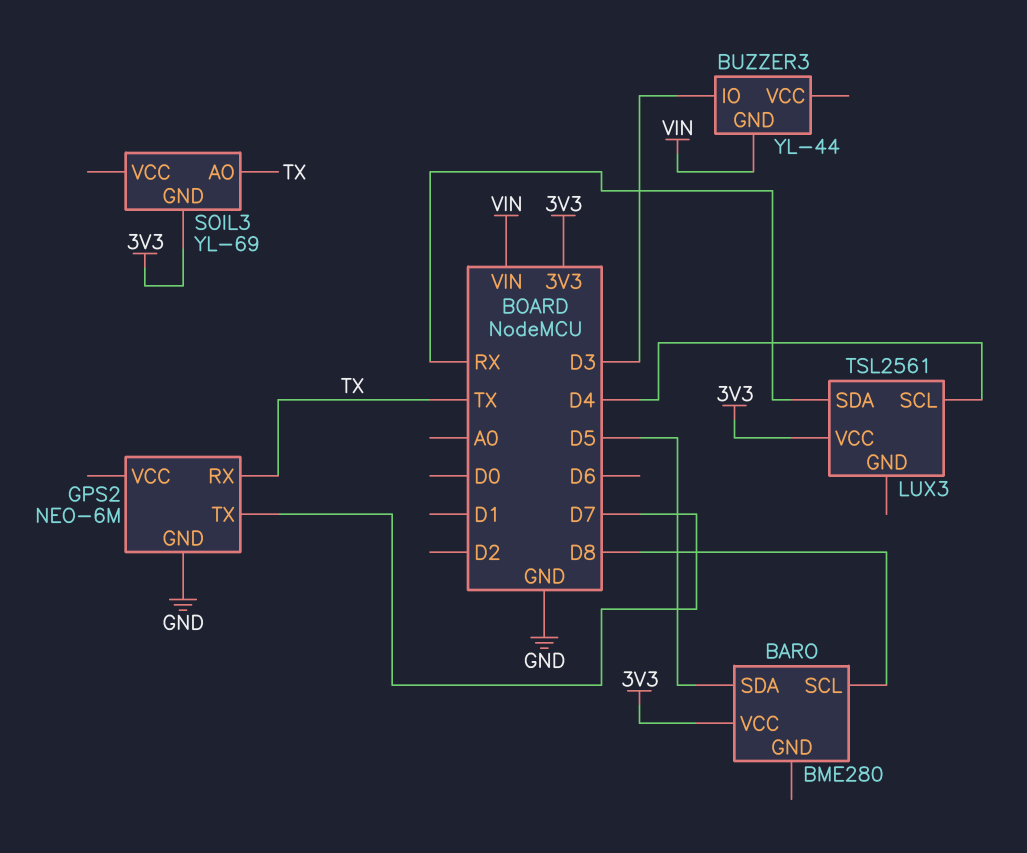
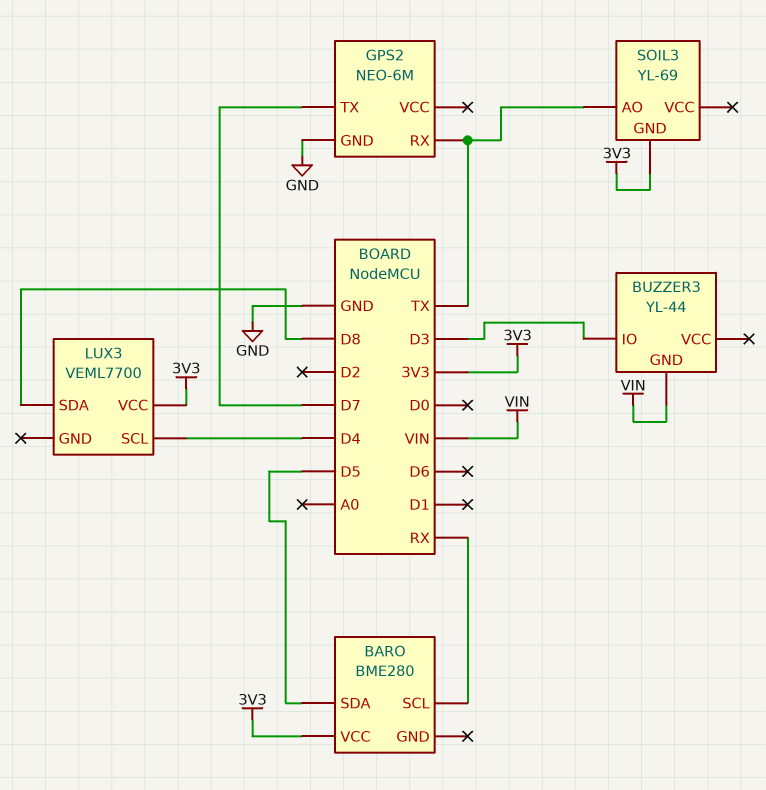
BARO pin SCL: D8 -> RX
LUX3: TSL2561 -> VEML7700
LUX3 pin SDA: RX -> D8

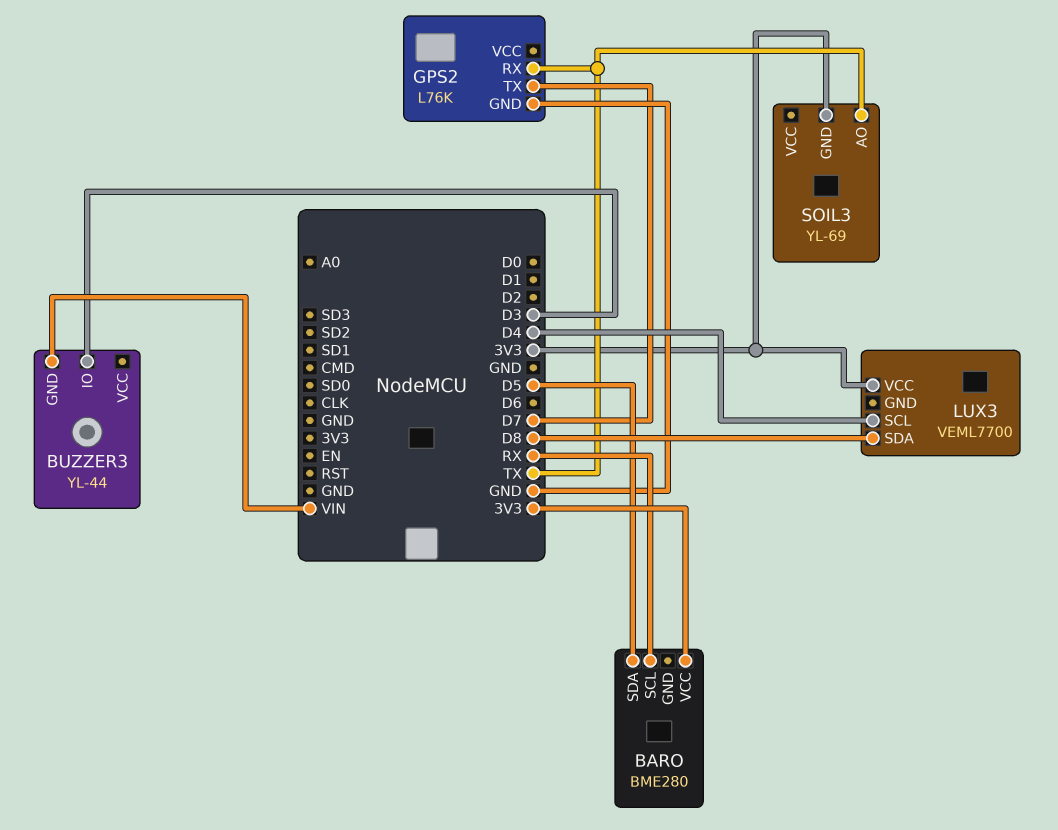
GPS2: NEO-6M -> L76K

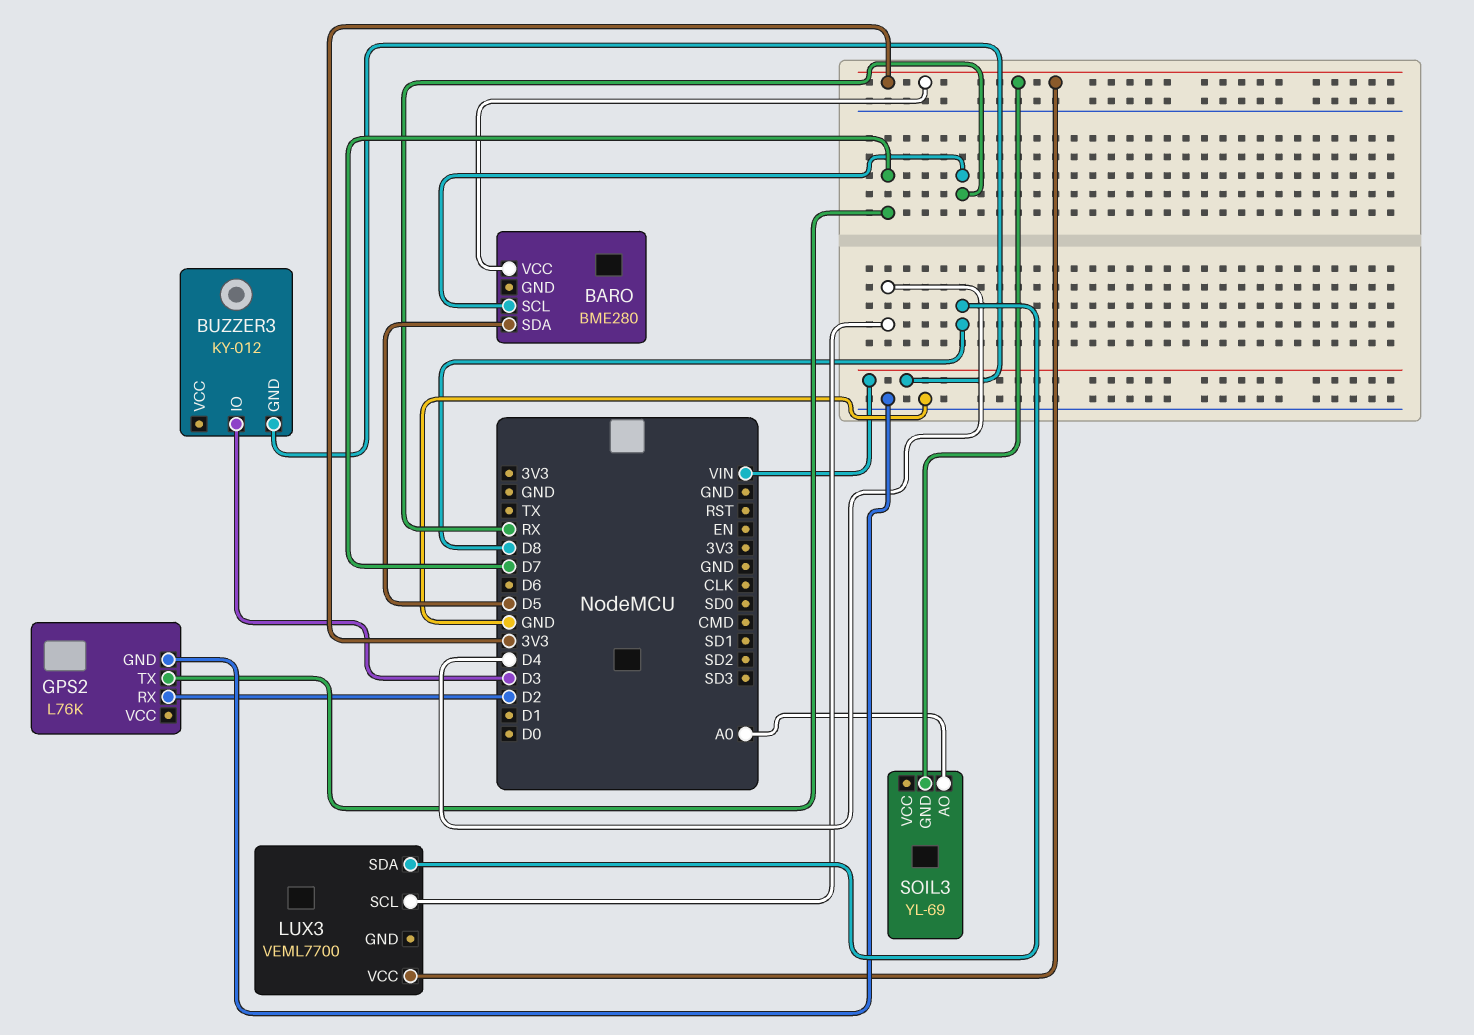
BUZZER3: YL-44 -> KY-012
GPS2 pin RX: TX -> D2
SOIL3 pin AO: TX -> A0

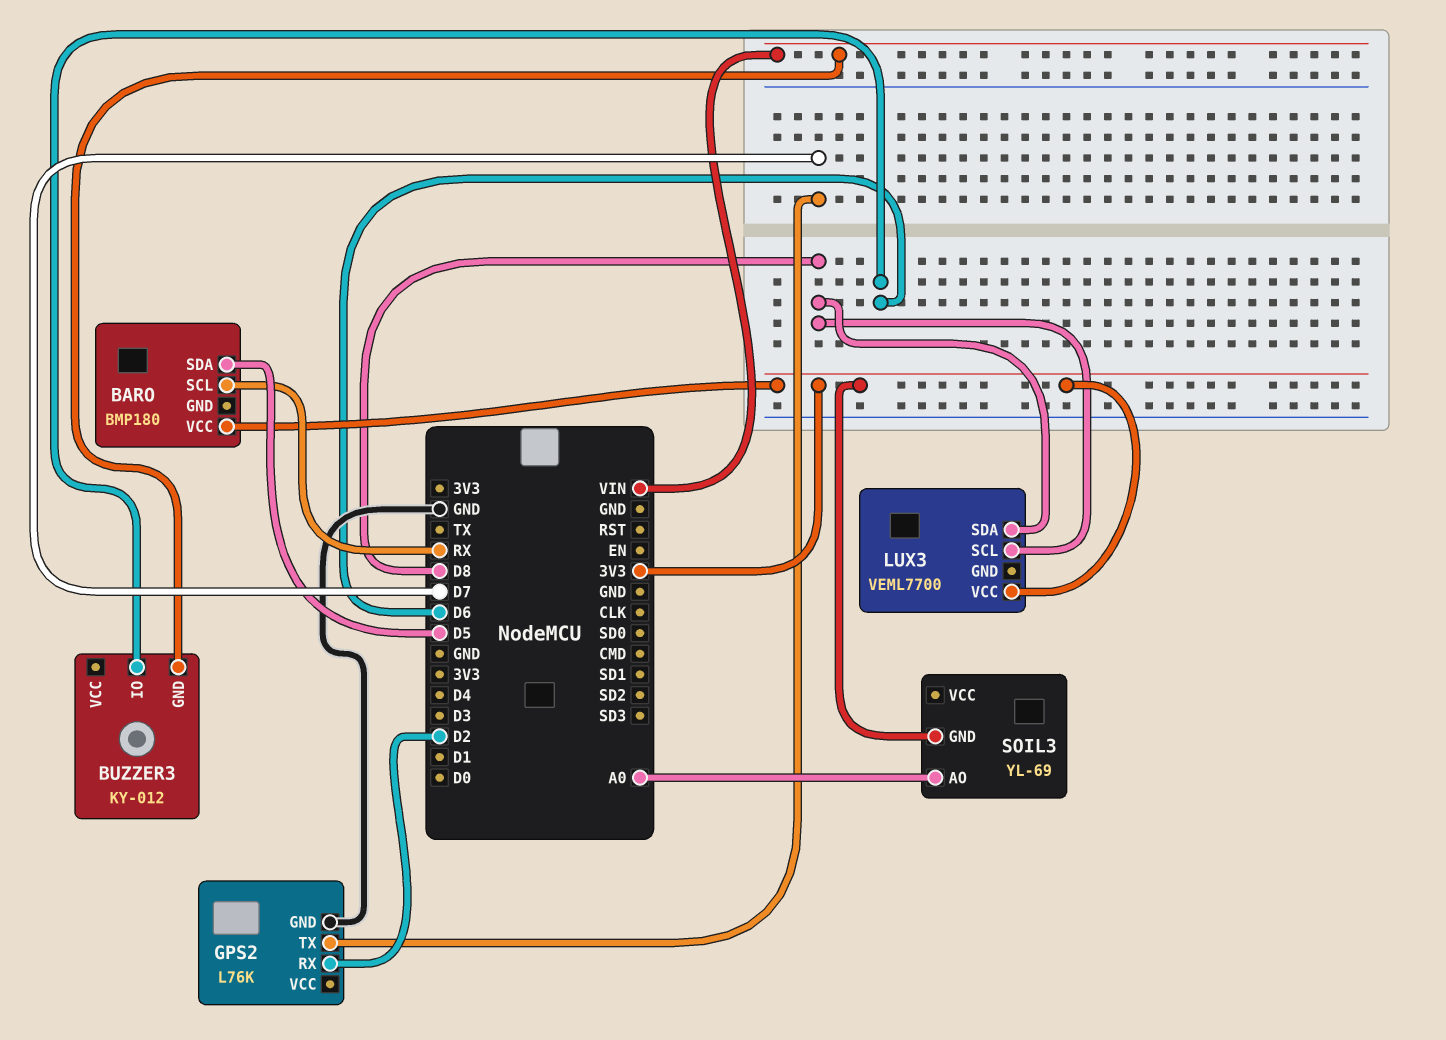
BARO: BME280 -> BMP180
BUZZER3 pin IO: D3 -> D6
LUX3 pin SCL: D4 -> D8

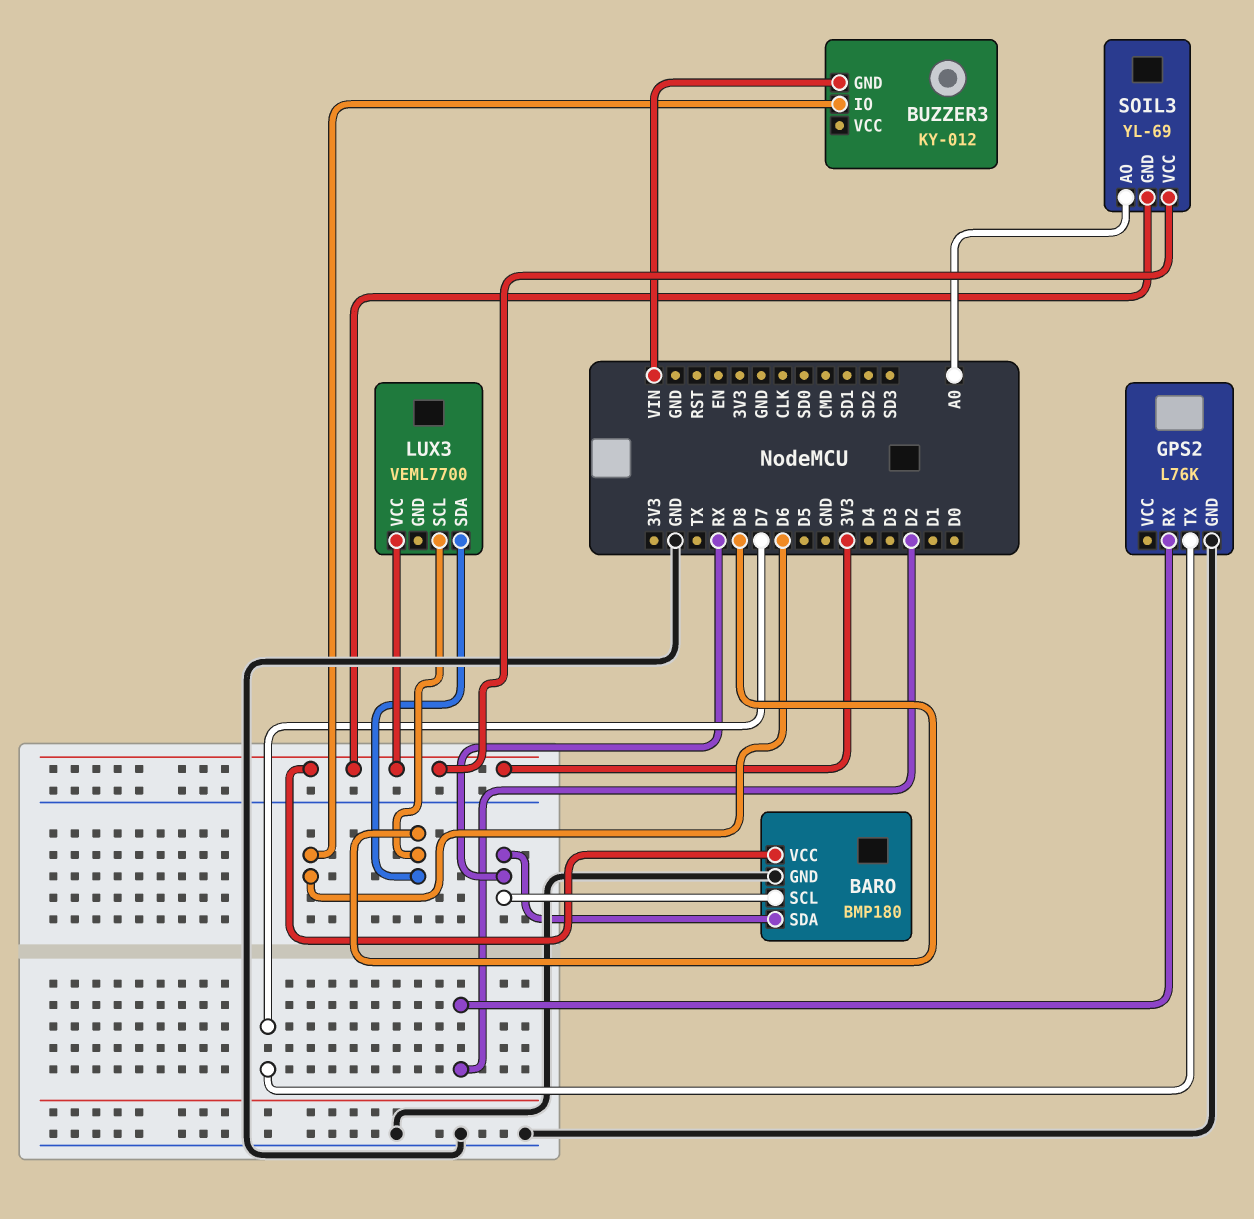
BARO pin GND: none -> GND
BARO pin SDA: D5 -> RX
SOIL3 pin VCC: none -> 3V3

